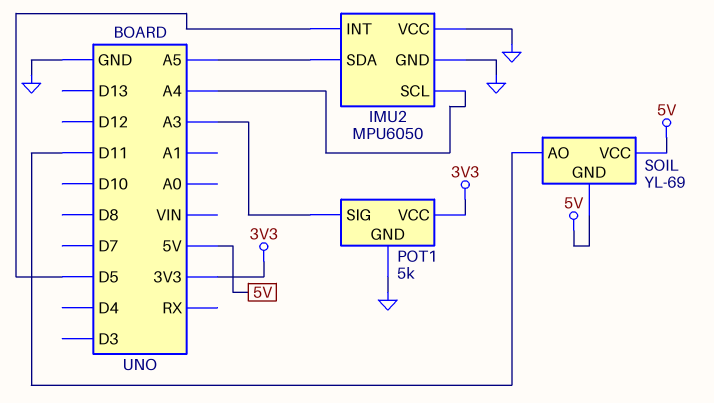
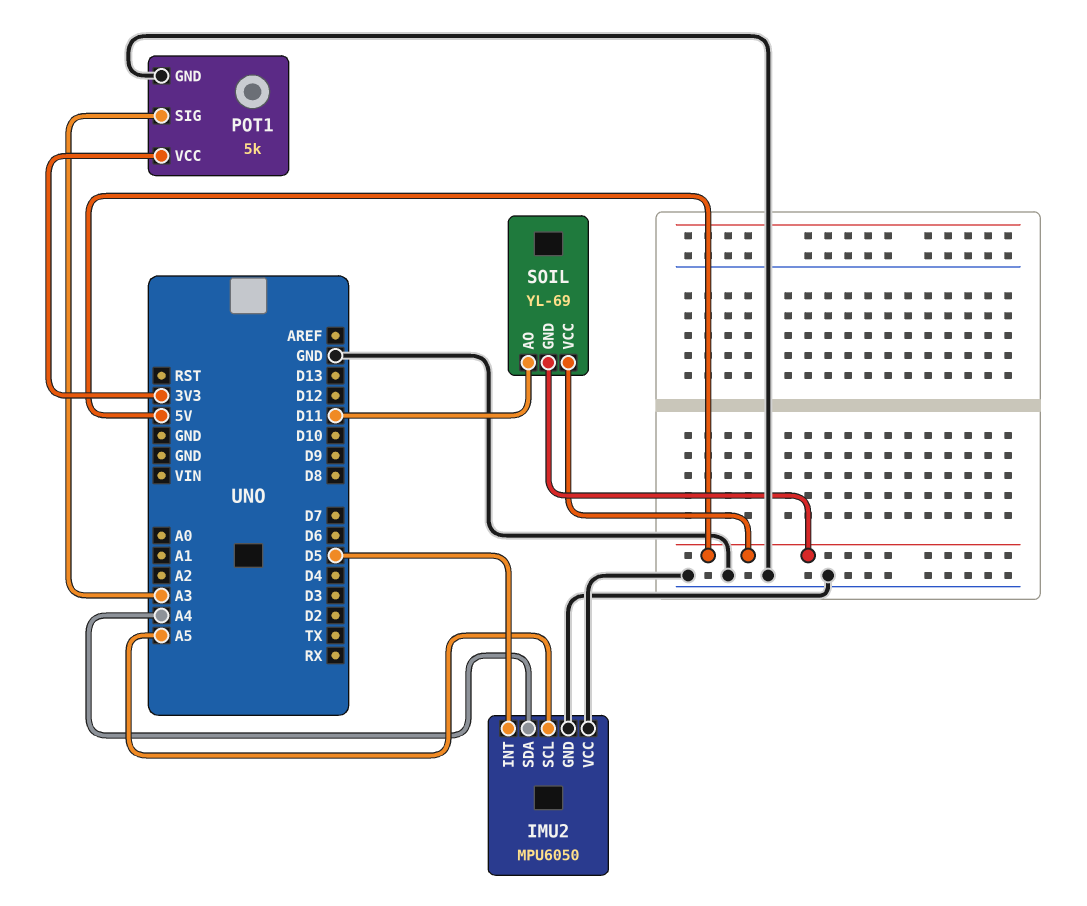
IMU2 pin SCL: A4 -> A5
IMU2 pin SDA: A5 -> A4

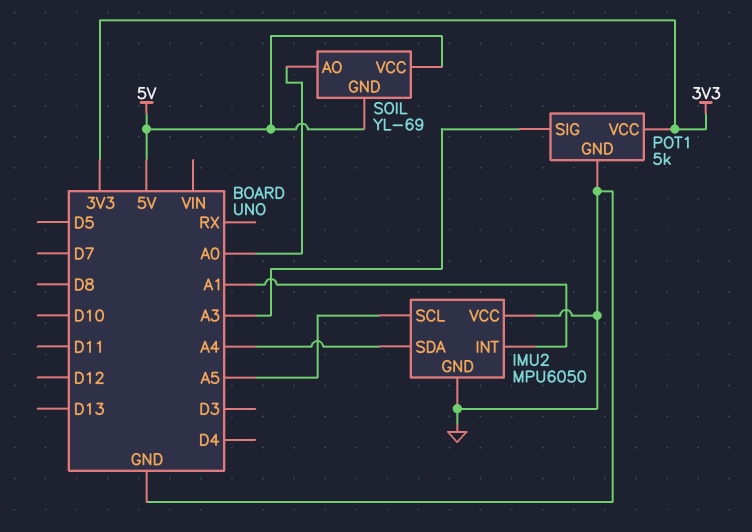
IMU2 pin INT: D5 -> A1
SOIL pin AO: D11 -> A0

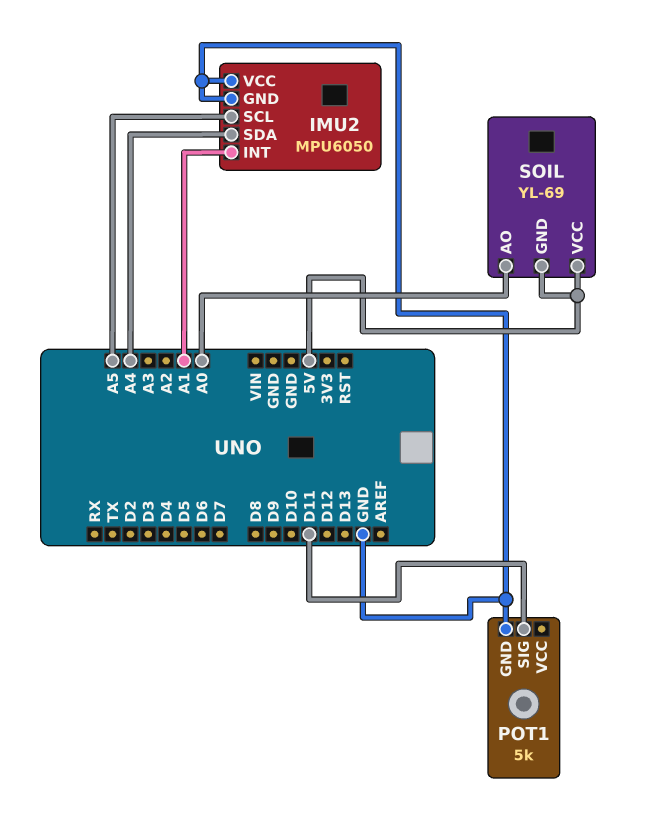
POT1 pin SIG: A3 -> D11
POT1 pin VCC: 3V3 -> none

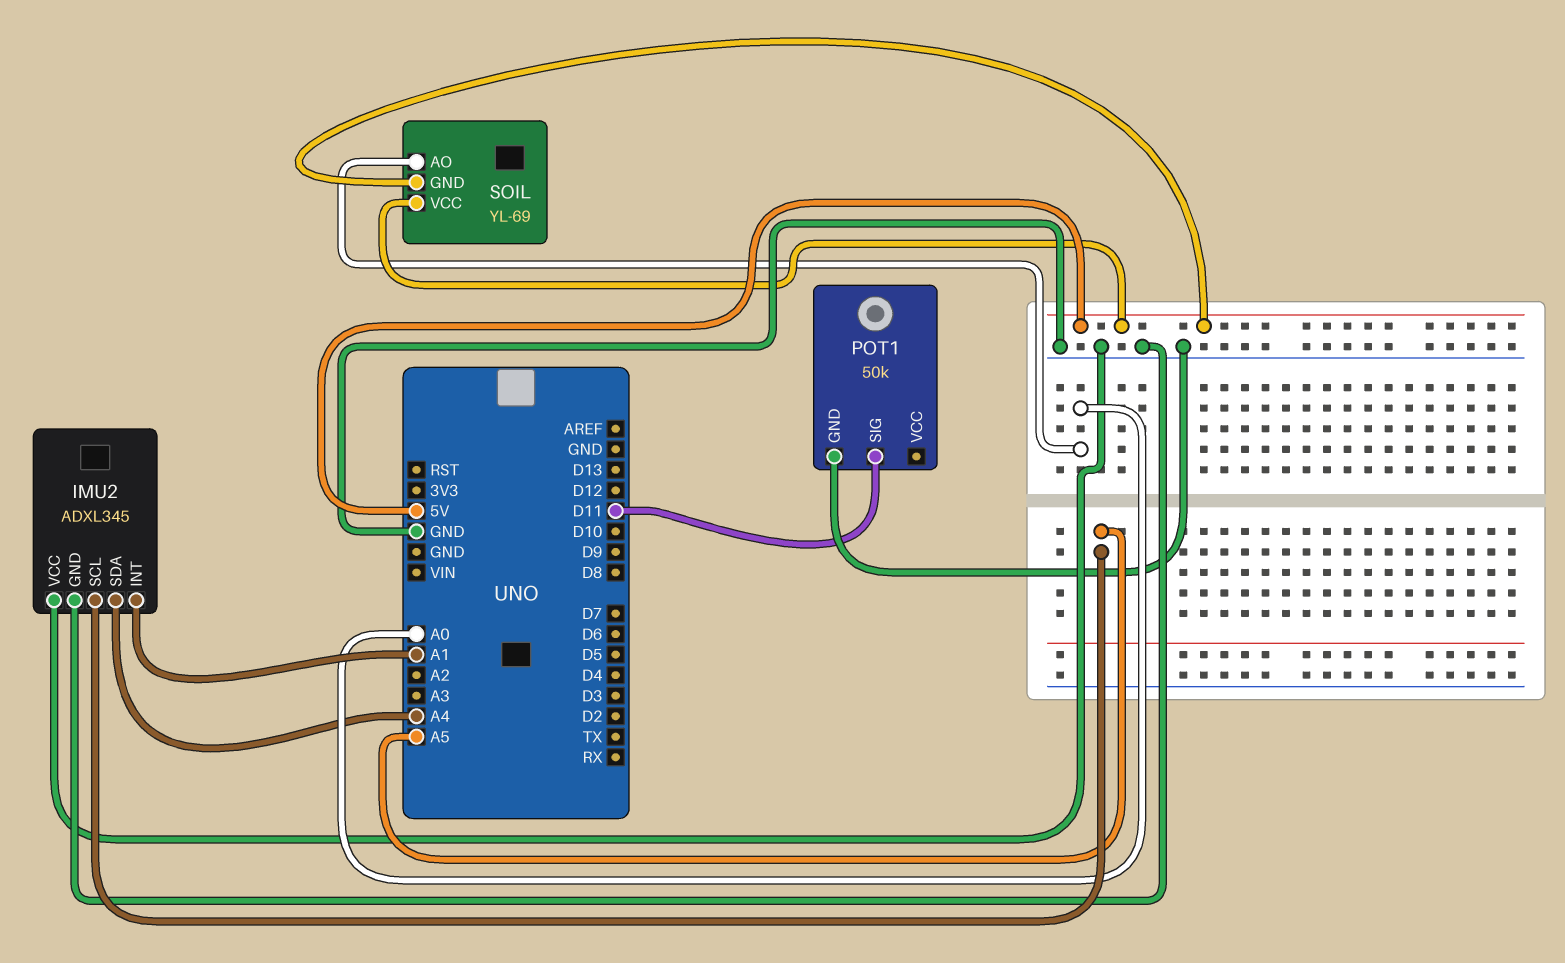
IMU2: MPU6050 -> ADXL345
POT1: 5k -> 50k

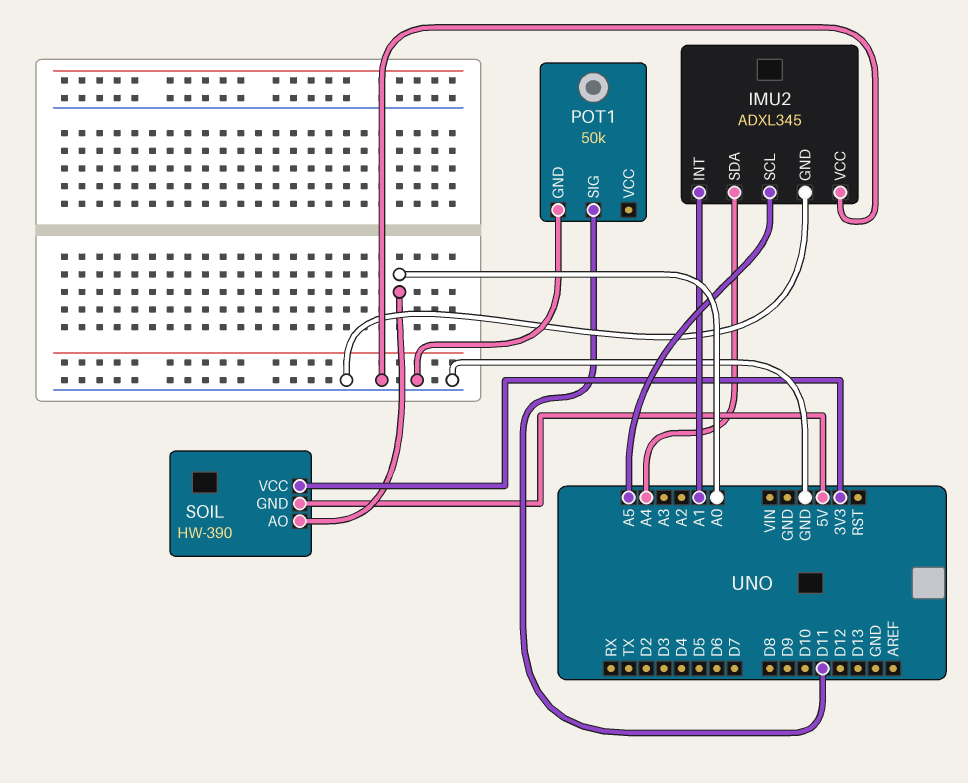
SOIL: YL-69 -> HW-390
SOIL pin VCC: 5V -> 3V3

